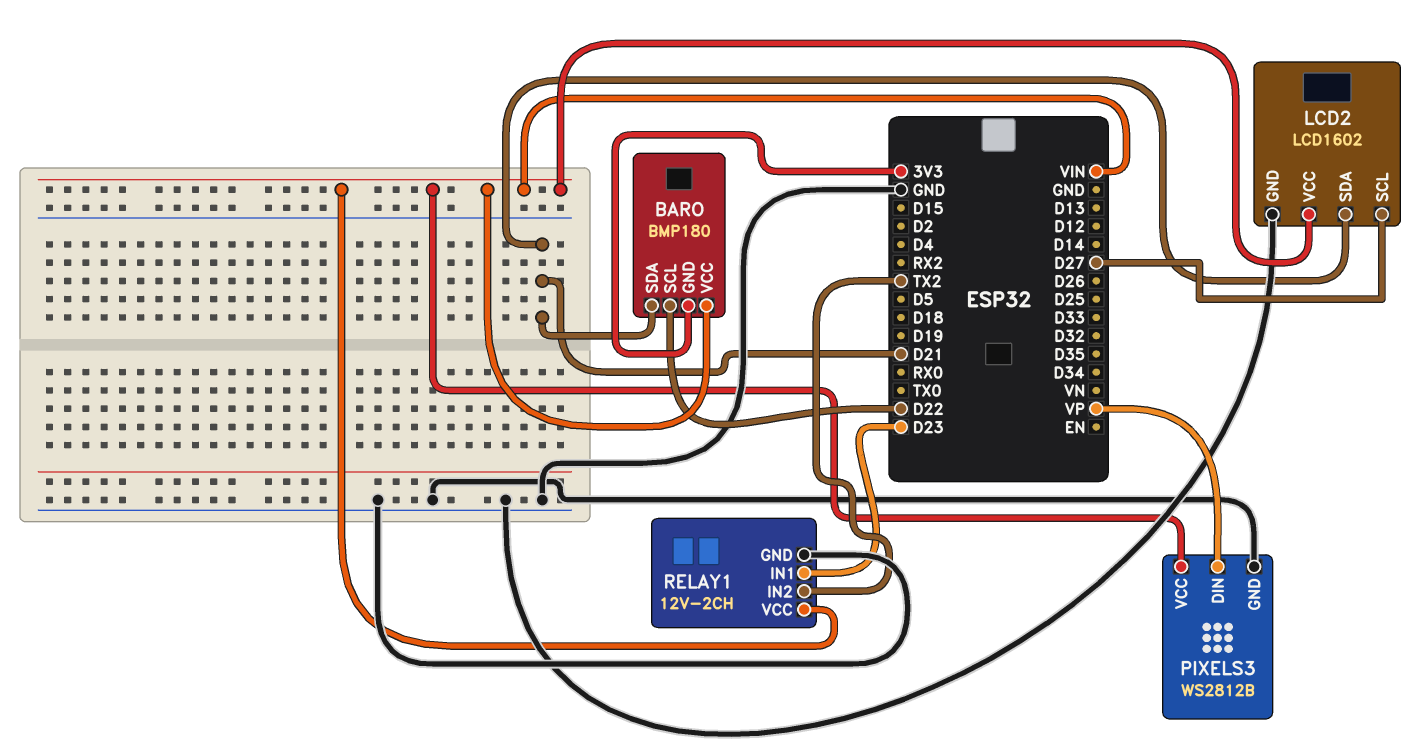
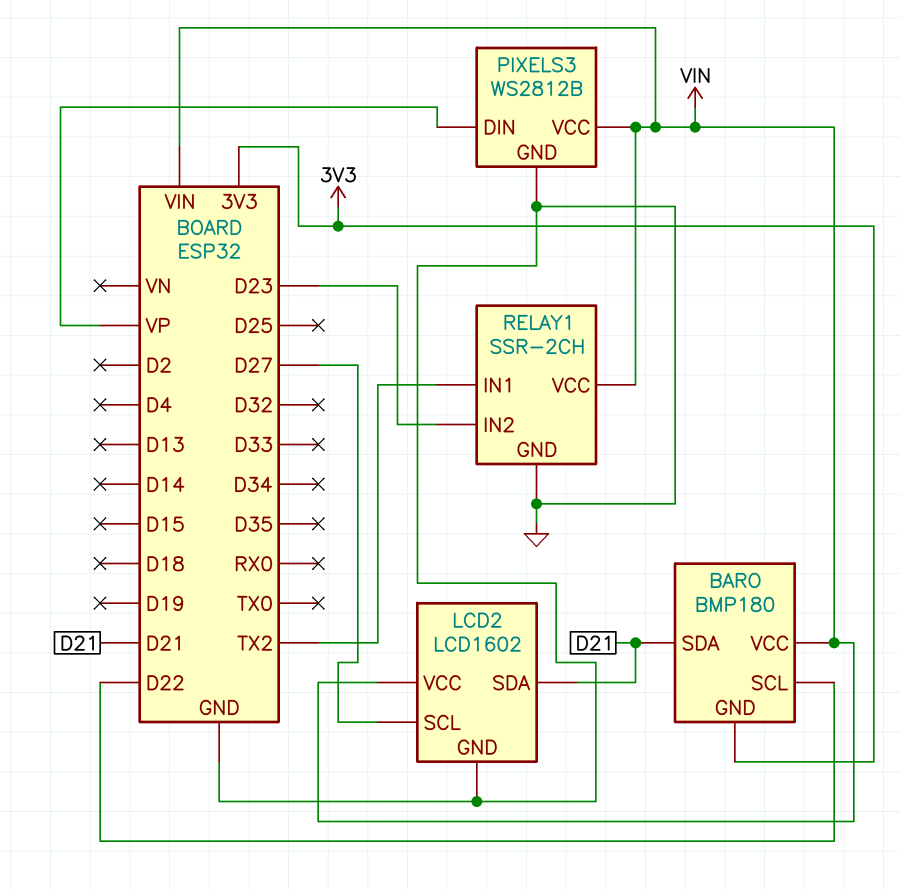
RELAY1: 12V-2CH -> SSR-2CH
RELAY1 pin IN1: D23 -> TX2
RELAY1 pin IN2: TX2 -> D23

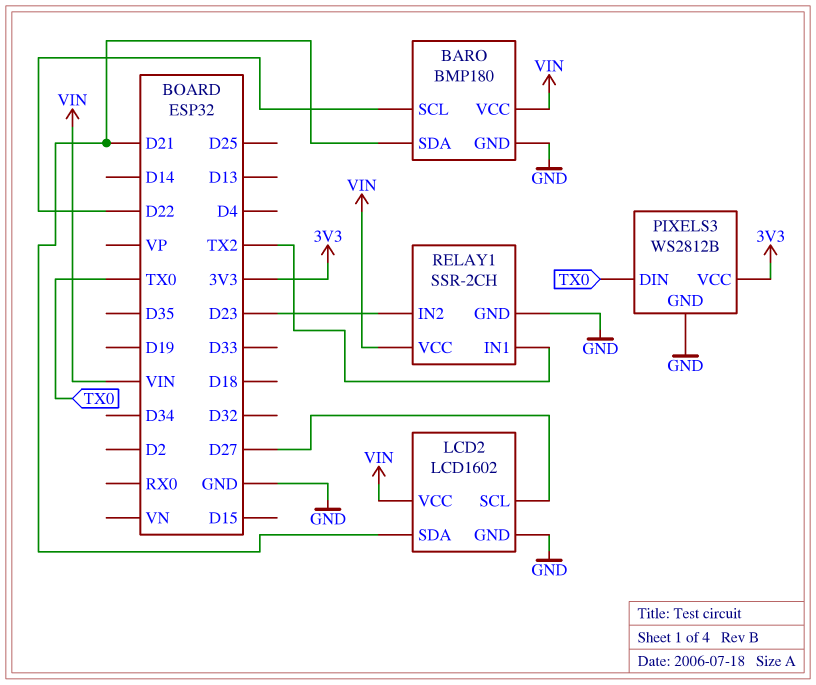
BARO pin GND: 3V3 -> GND
PIXELS3 pin DIN: VP -> TX0
PIXELS3 pin VCC: VIN -> 3V3

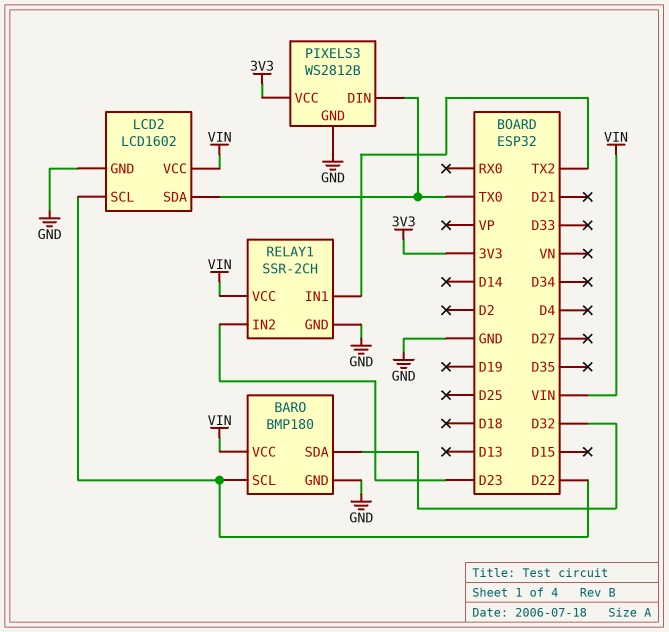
BARO pin SDA: D21 -> D32
LCD2 pin SCL: D27 -> D22
LCD2 pin SDA: D21 -> TX0

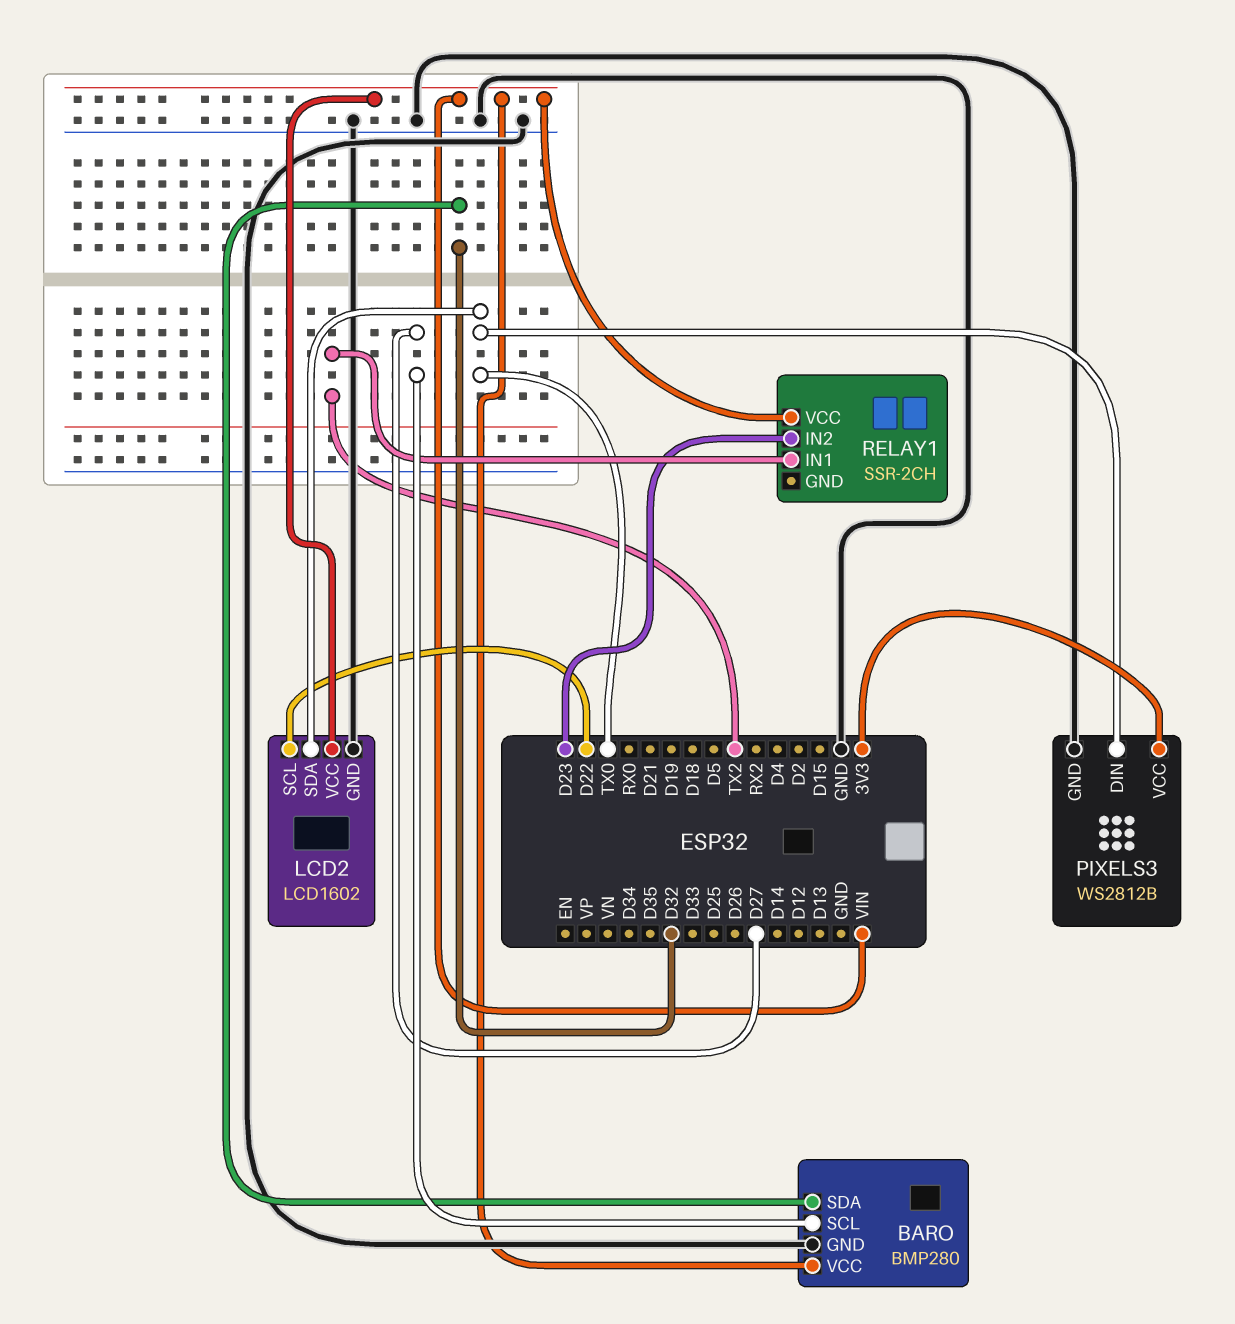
BARO: BMP180 -> BMP280
BARO pin SCL: D22 -> D27
RELAY1 pin GND: GND -> none

